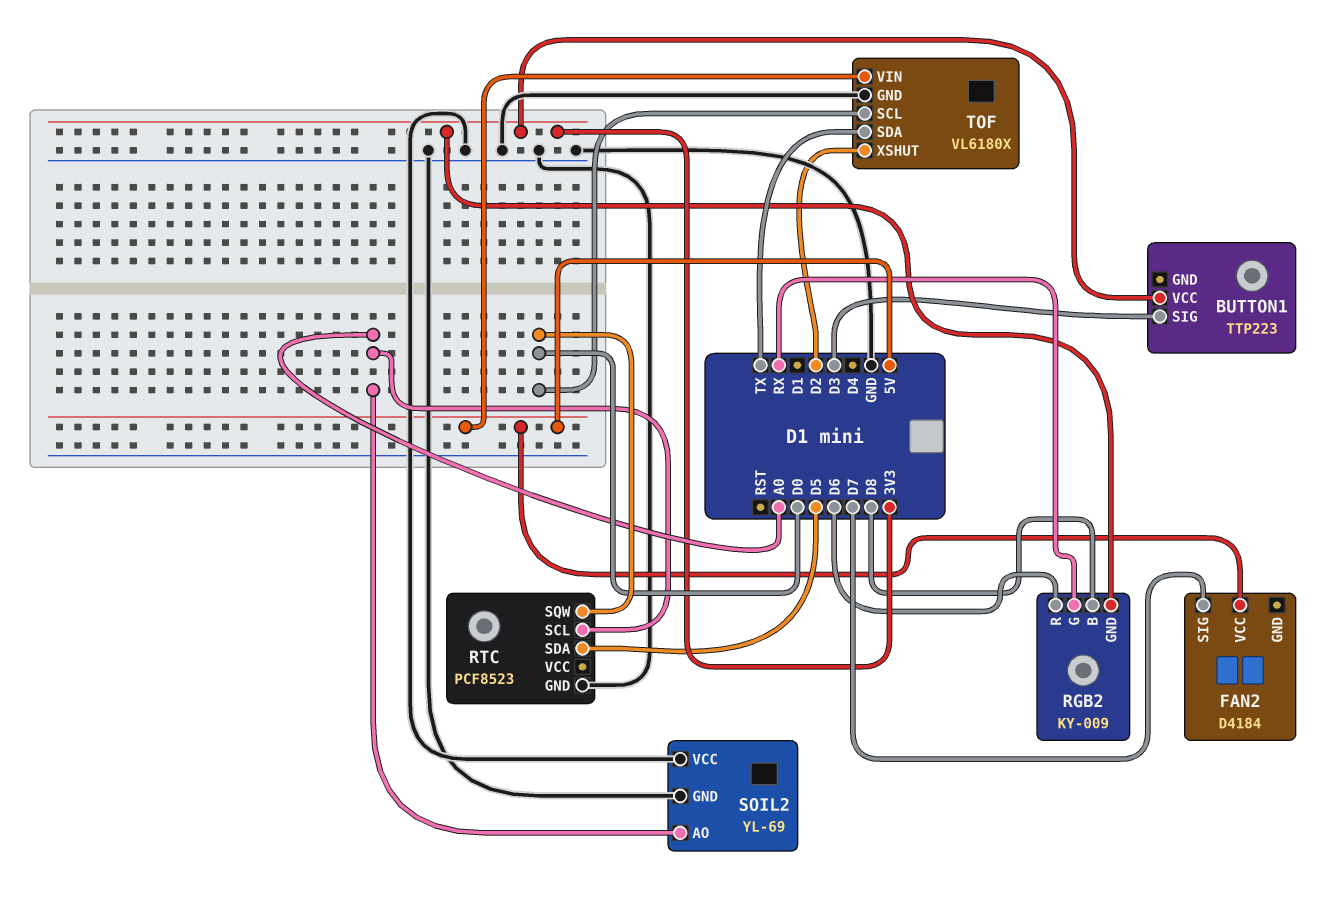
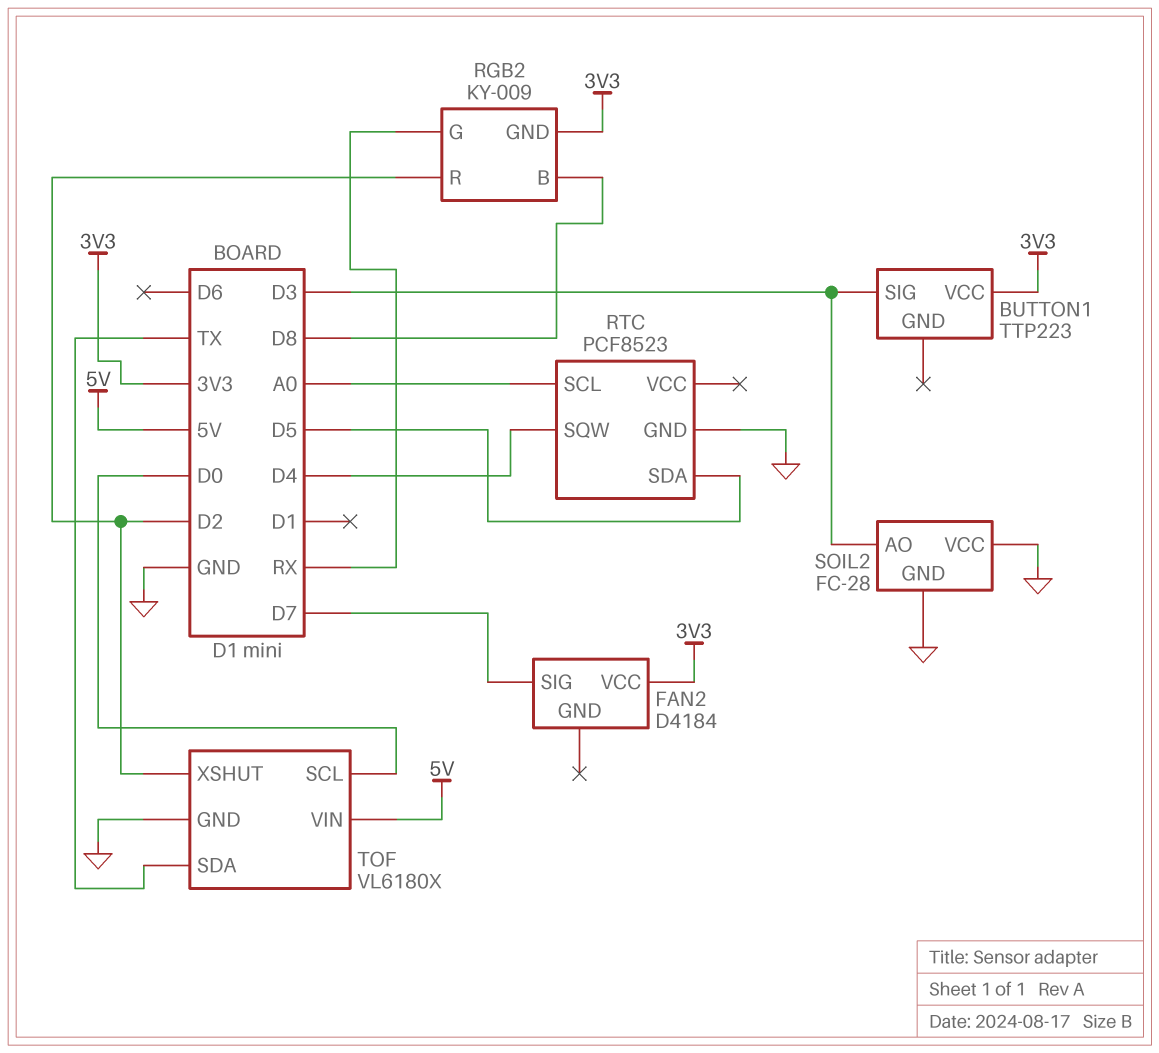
FAN2 pin VCC: 5V -> 3V3
RGB2 pin R: D6 -> D2
RTC pin SQW: D0 -> D4
SOIL2: YL-69 -> FC-28
SOIL2 pin AO: A0 -> D3

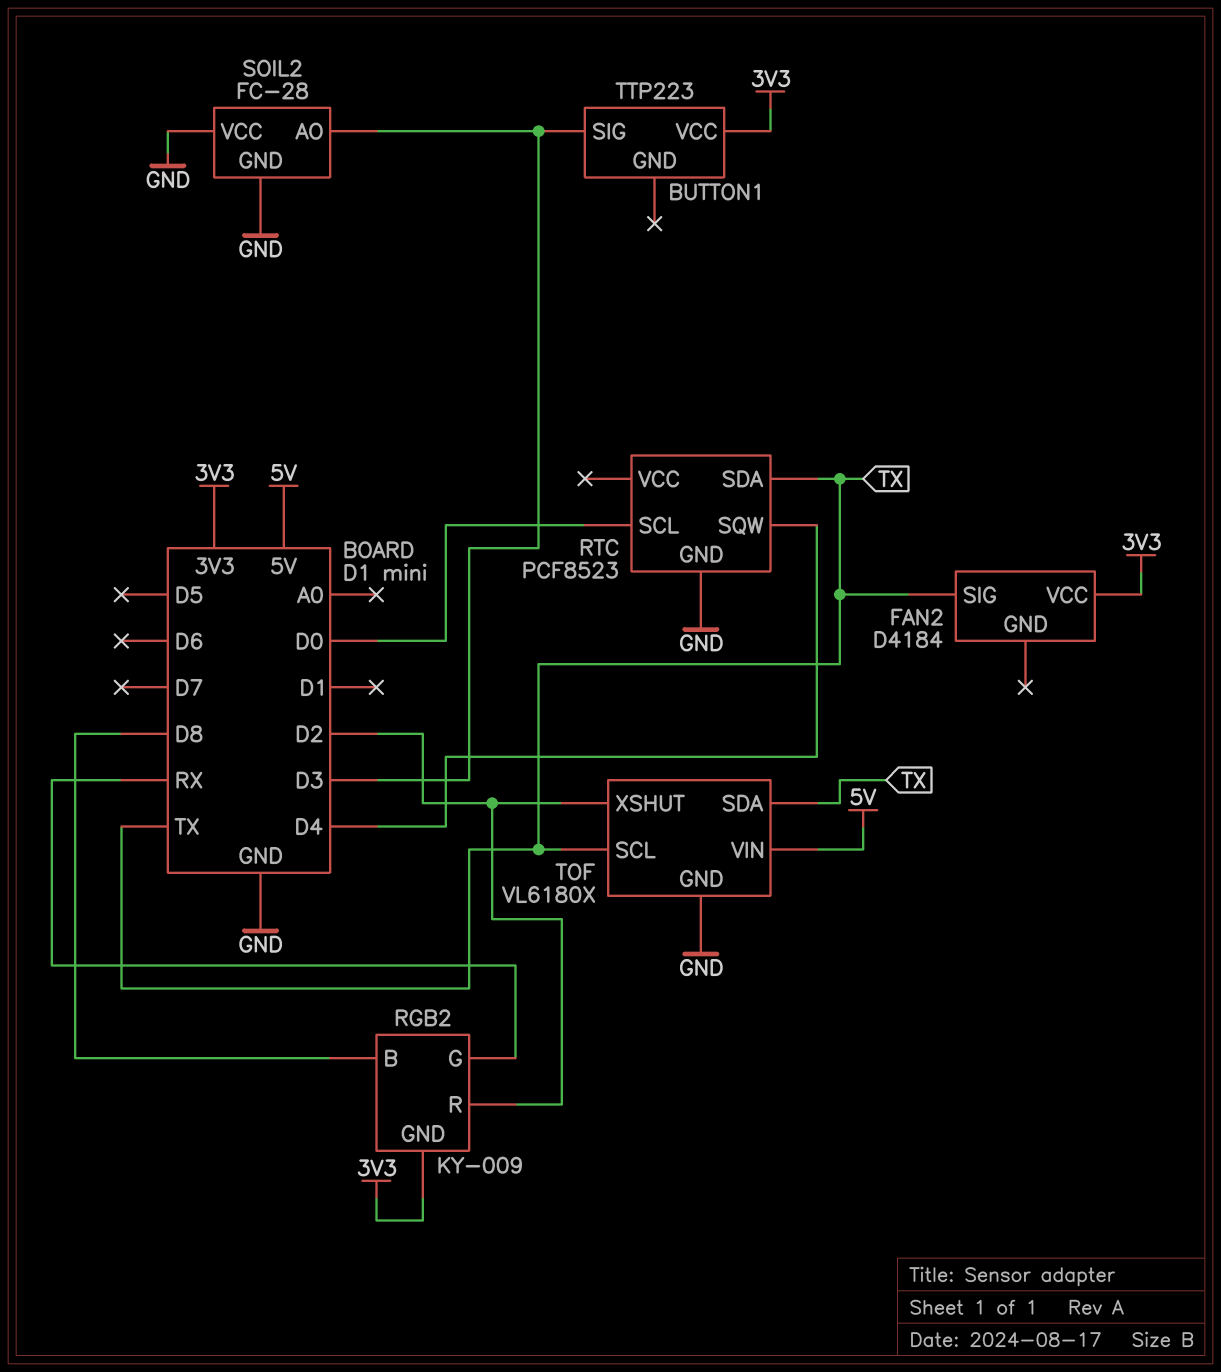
FAN2 pin SIG: D7 -> TX
RTC pin SCL: A0 -> D0
RTC pin SDA: D5 -> TX
TOF pin SCL: D0 -> TX

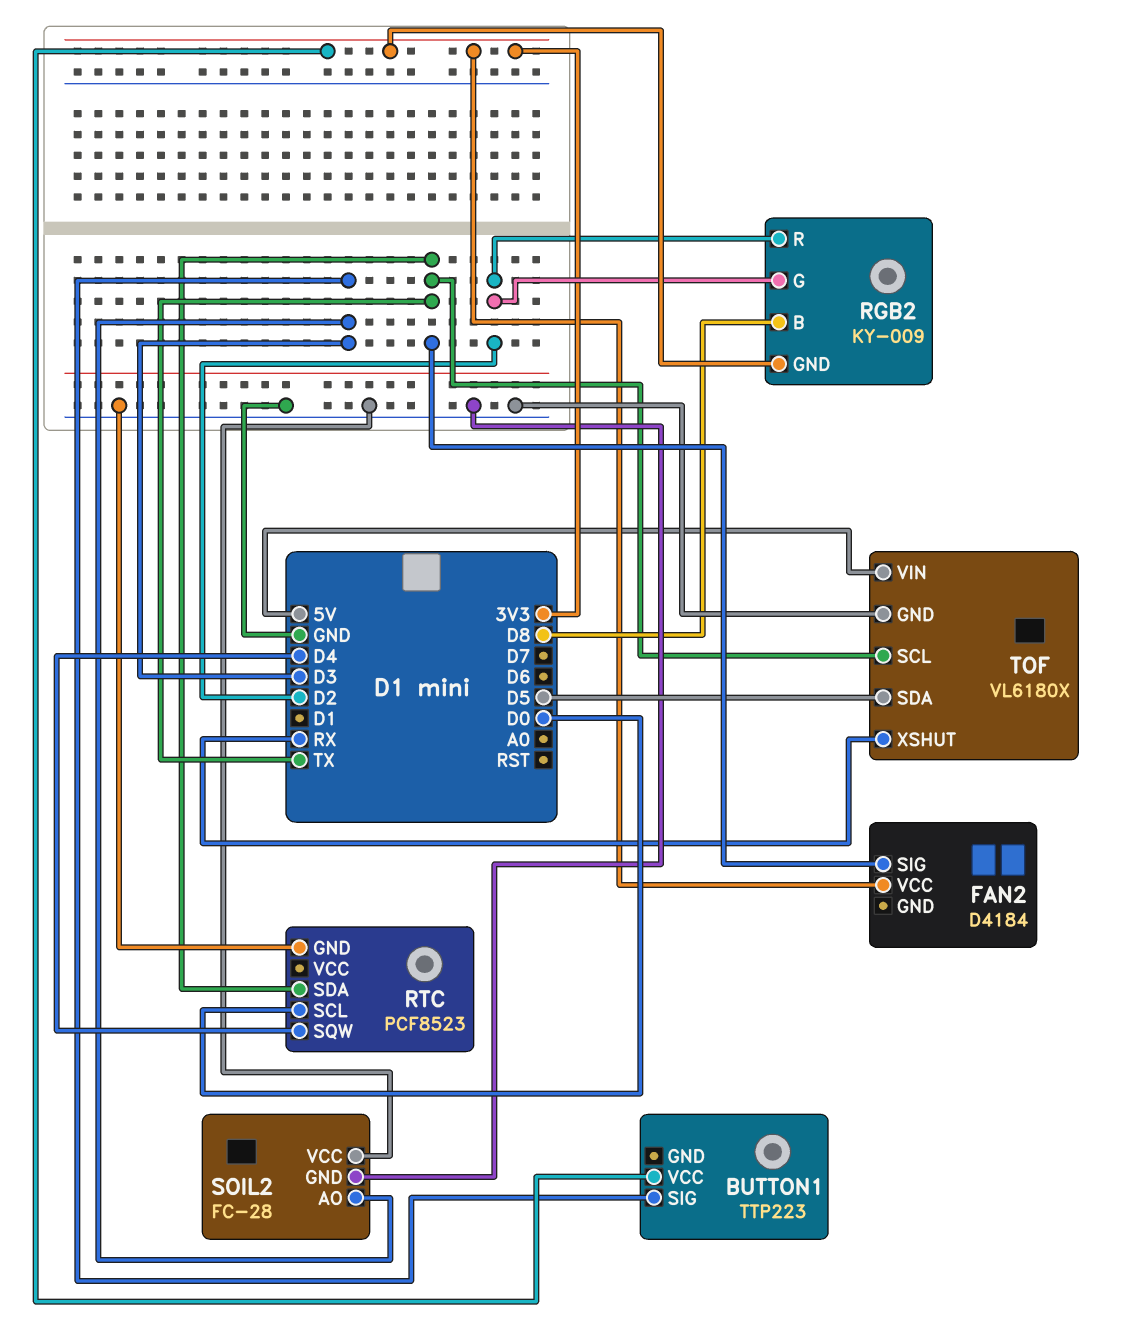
RGB2 pin G: RX -> D2
TOF pin SDA: TX -> D5
TOF pin XSHUT: D2 -> RX

